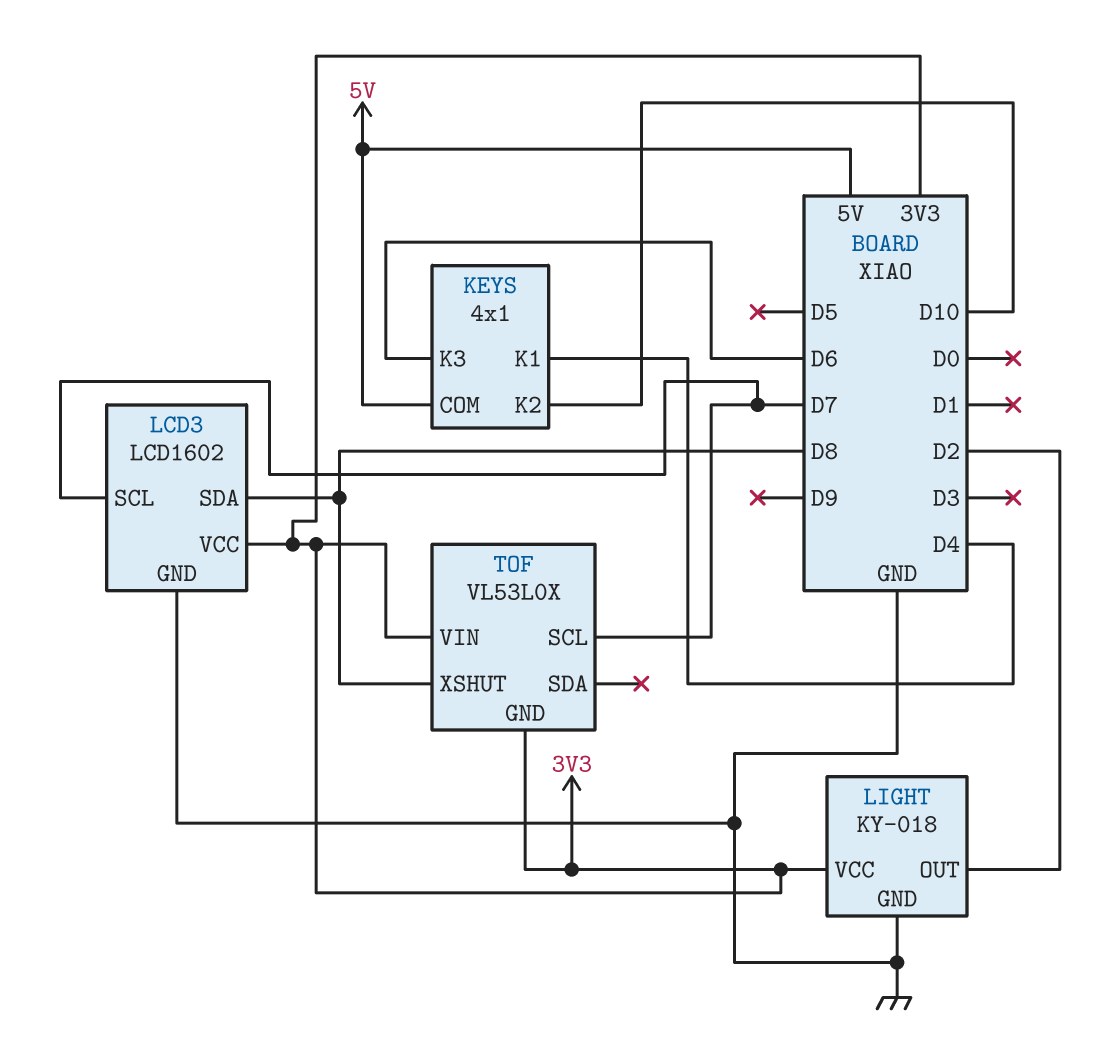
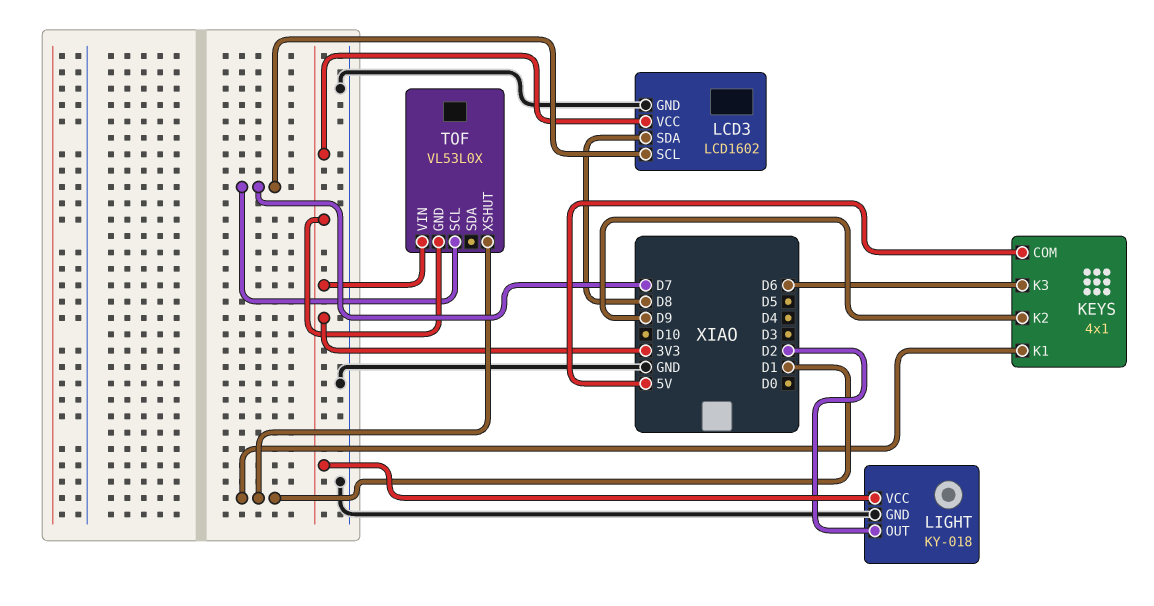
KEYS pin K1: D4 -> D1
KEYS pin K2: D10 -> D9
TOF pin XSHUT: D8 -> D1

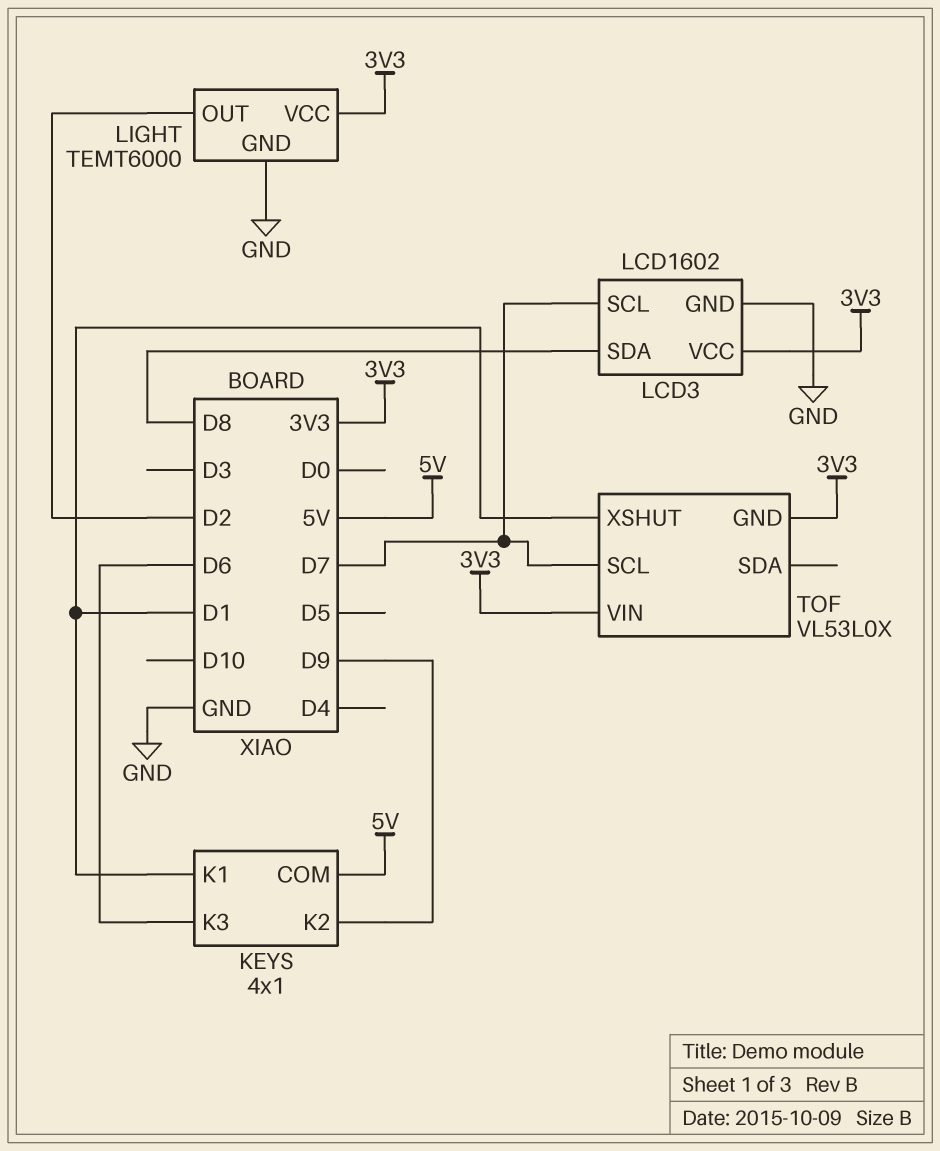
LIGHT: KY-018 -> TEMT6000

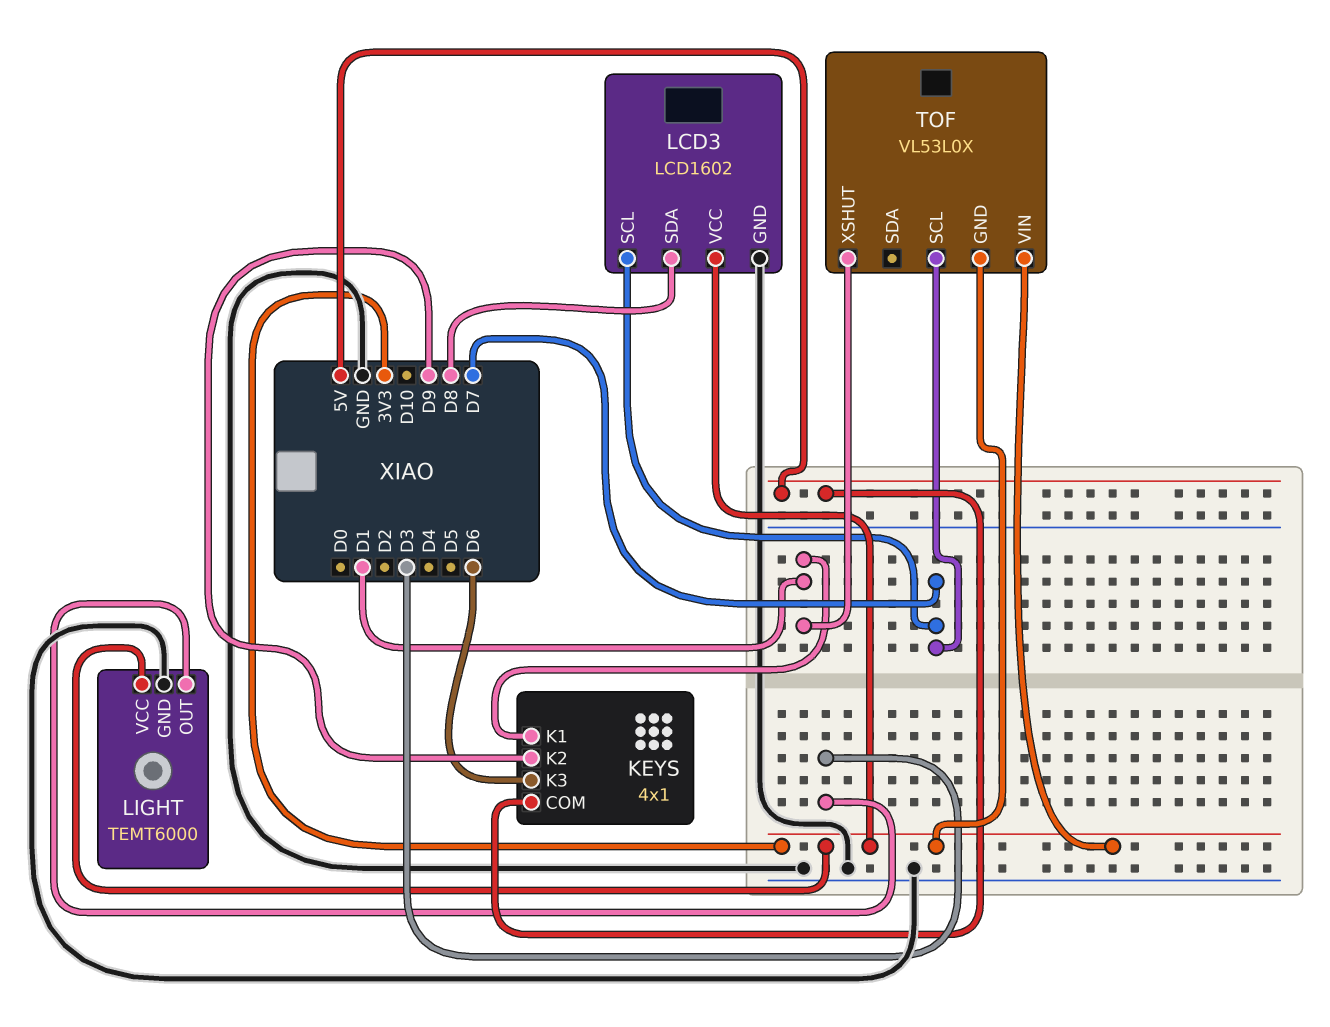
LIGHT pin OUT: D2 -> D3

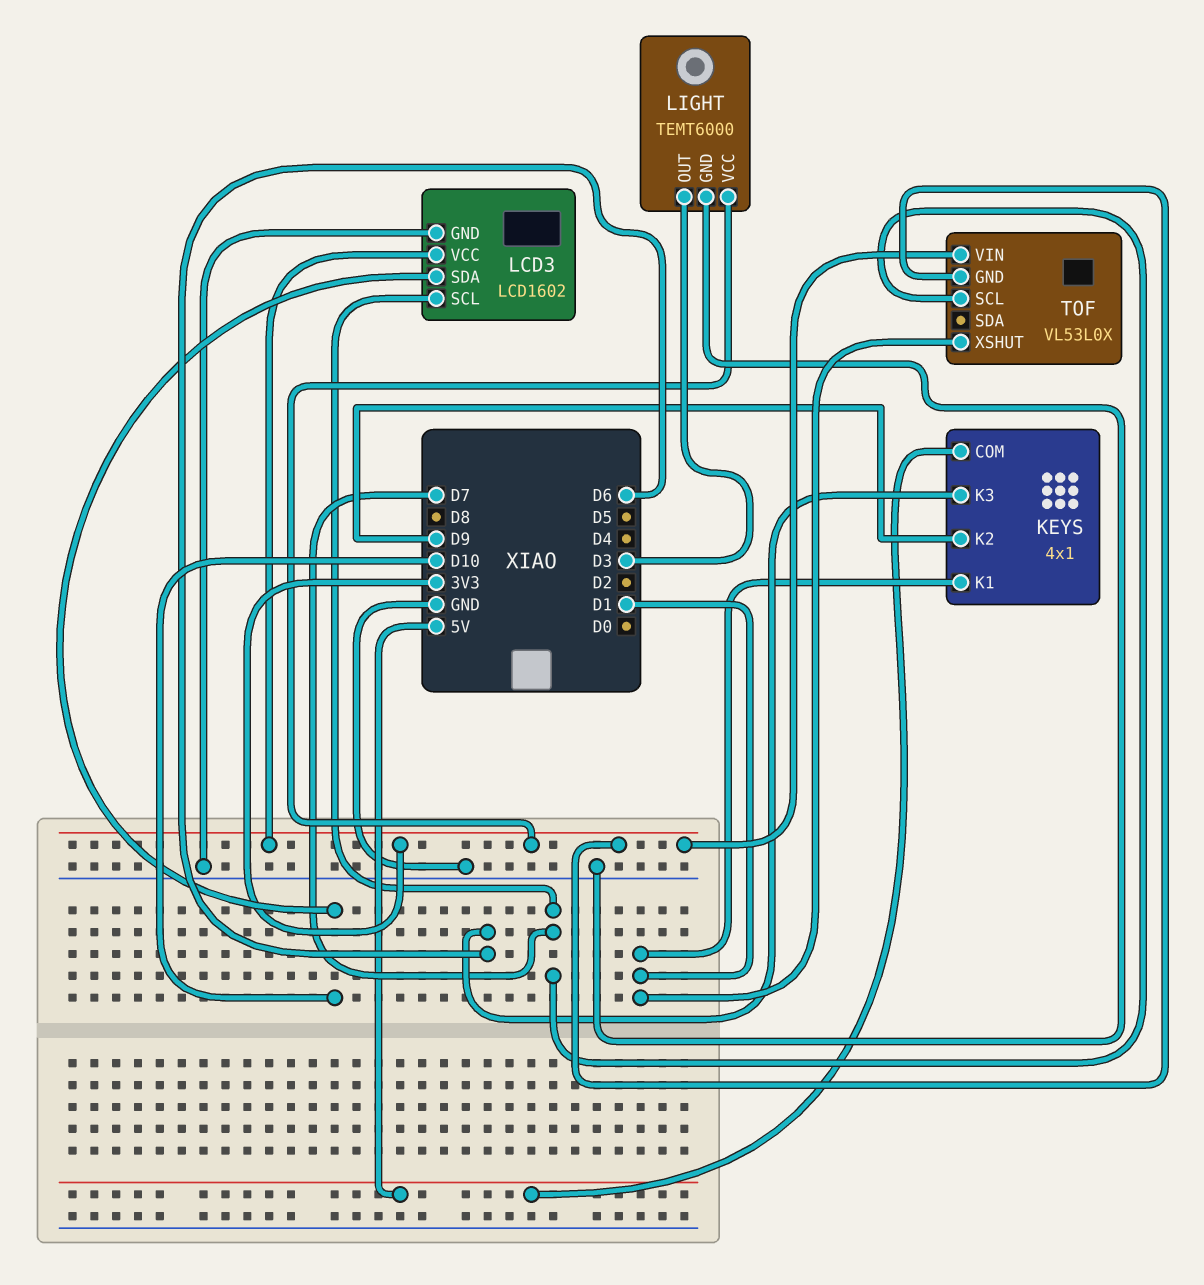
LCD3 pin SDA: D8 -> D10

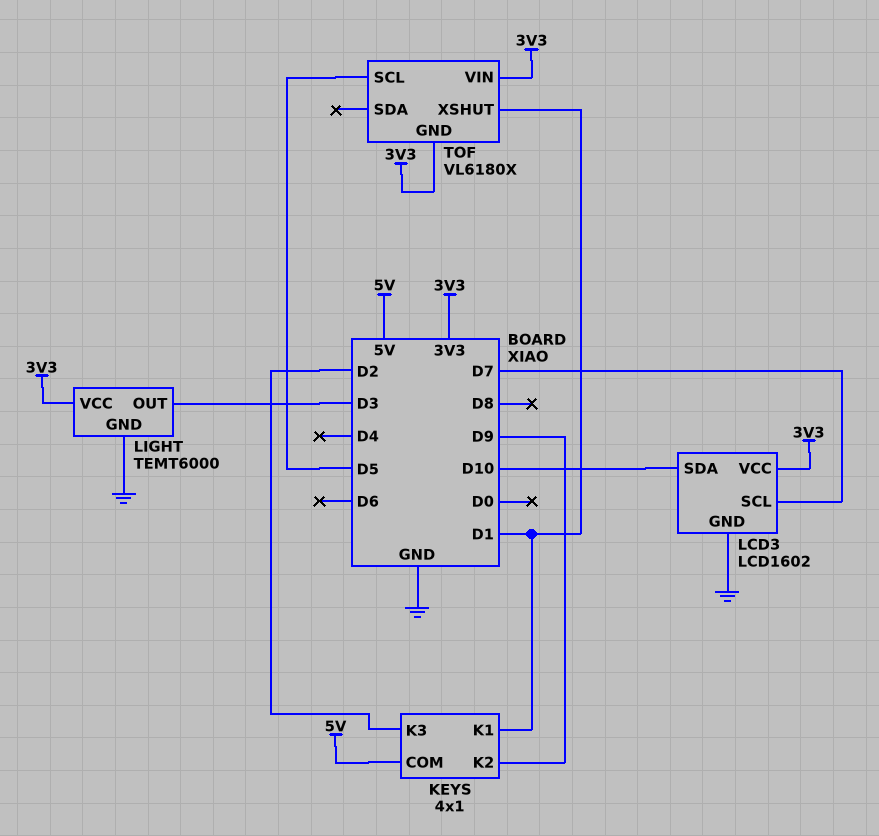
KEYS pin K3: D6 -> D2
TOF: VL53L0X -> VL6180X
TOF pin SCL: D7 -> D5

